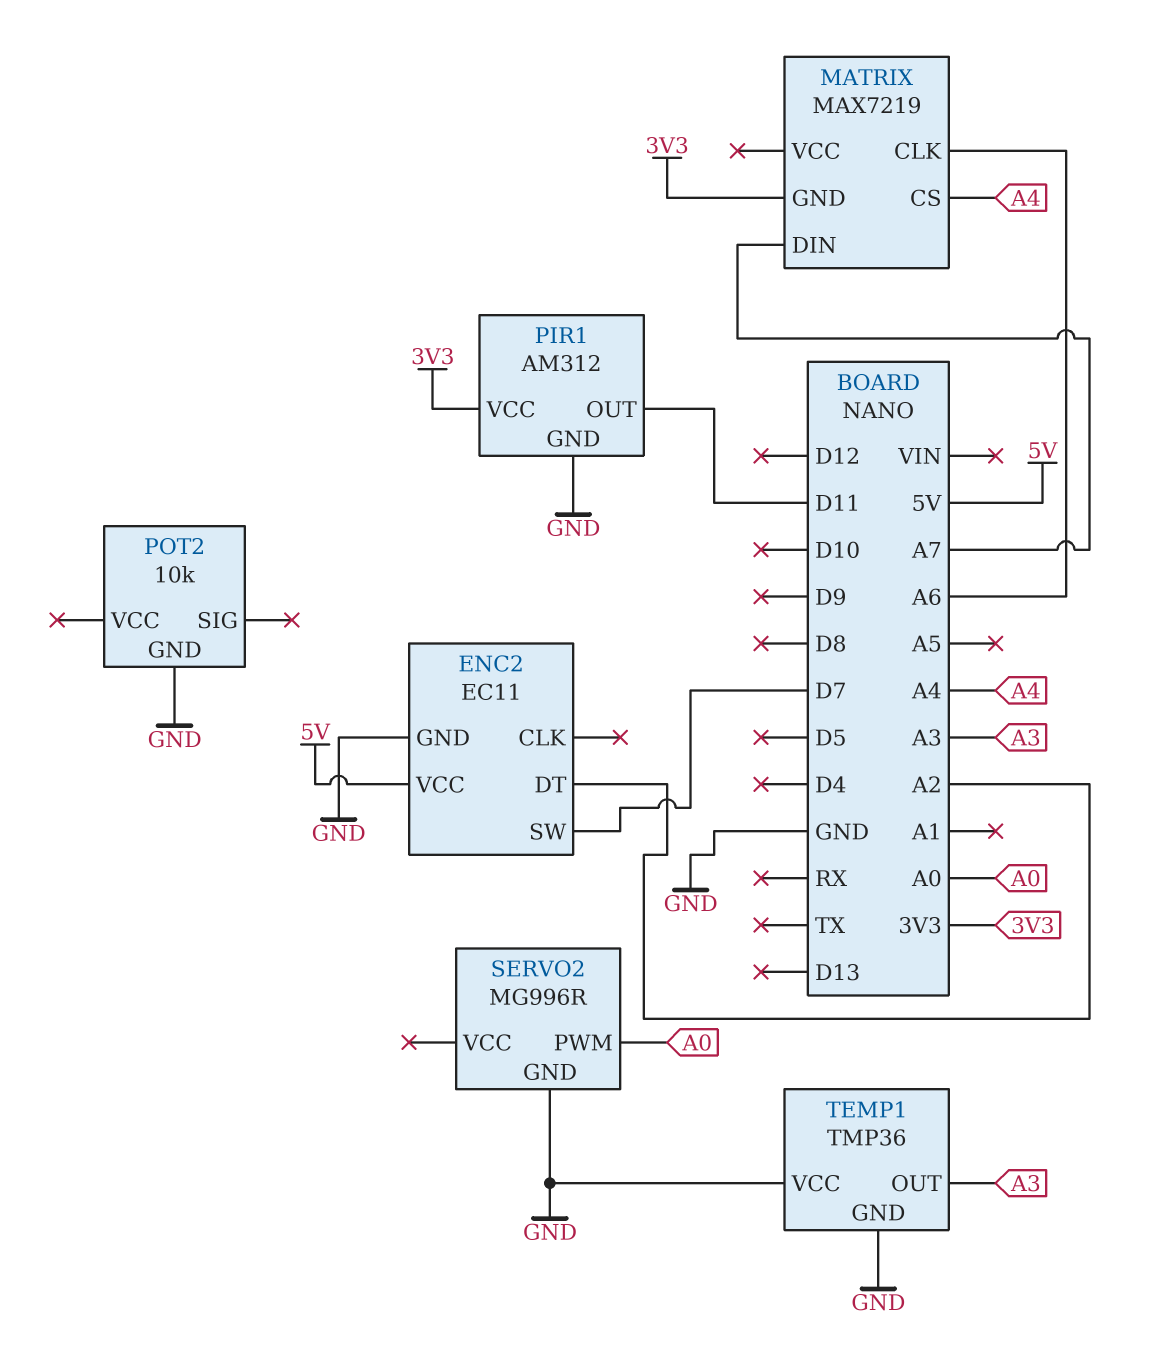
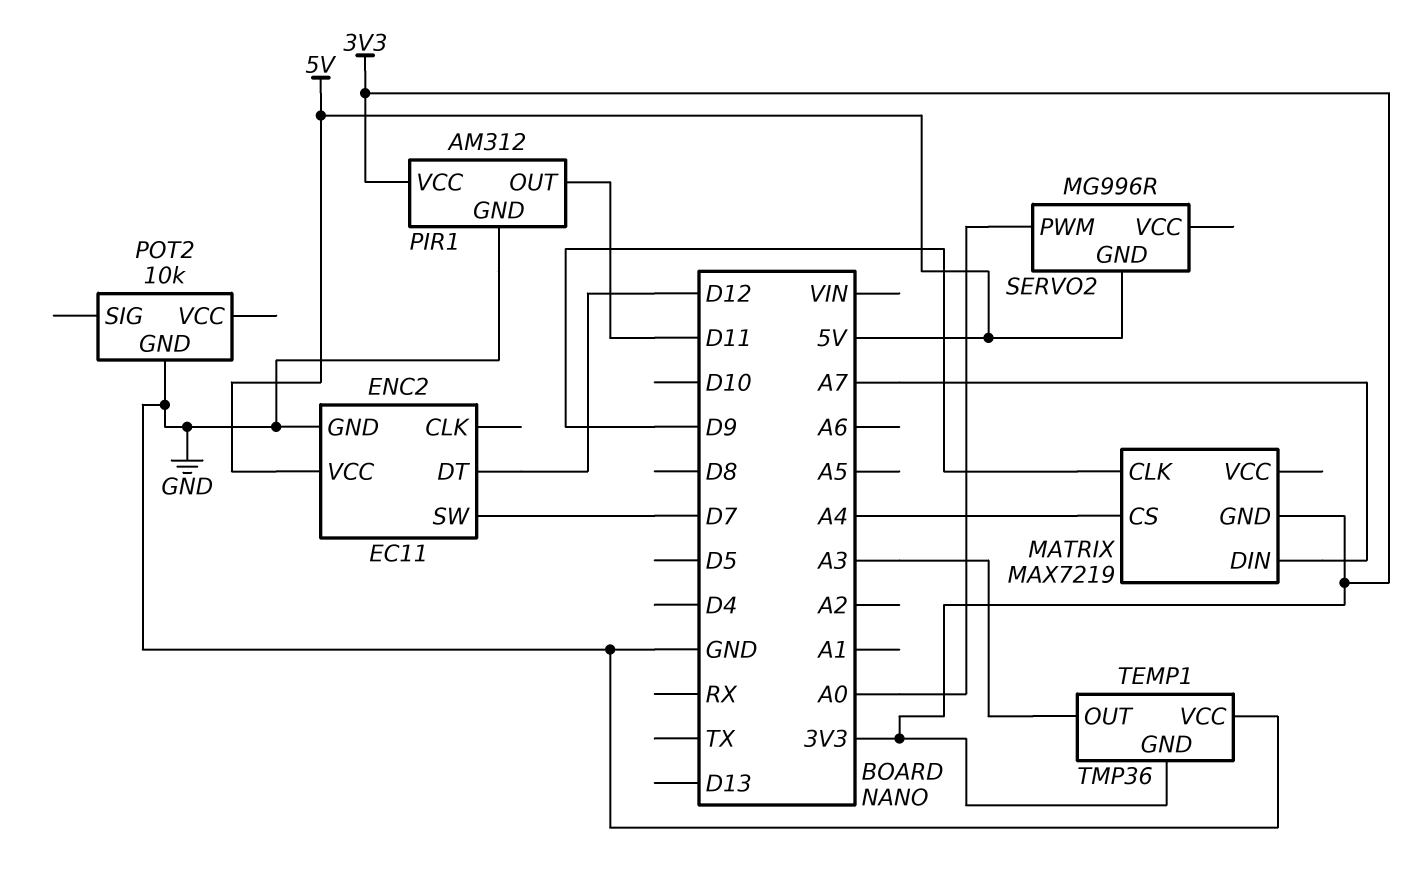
ENC2 pin DT: A2 -> D12
MATRIX pin CLK: A6 -> D9
SERVO2 pin GND: GND -> 5V
TEMP1 pin GND: GND -> 3V3

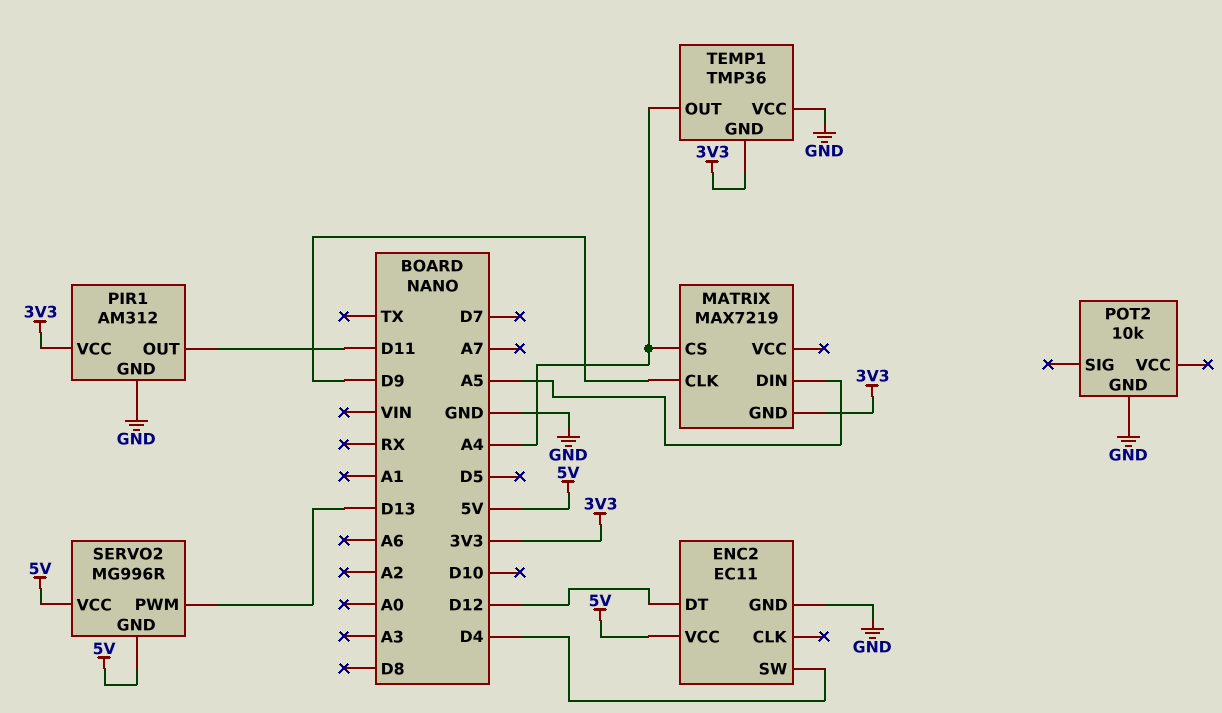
ENC2 pin SW: D7 -> D4
MATRIX pin DIN: A7 -> A5
SERVO2 pin PWM: A0 -> D13
SERVO2 pin VCC: none -> 5V
TEMP1 pin OUT: A3 -> A4

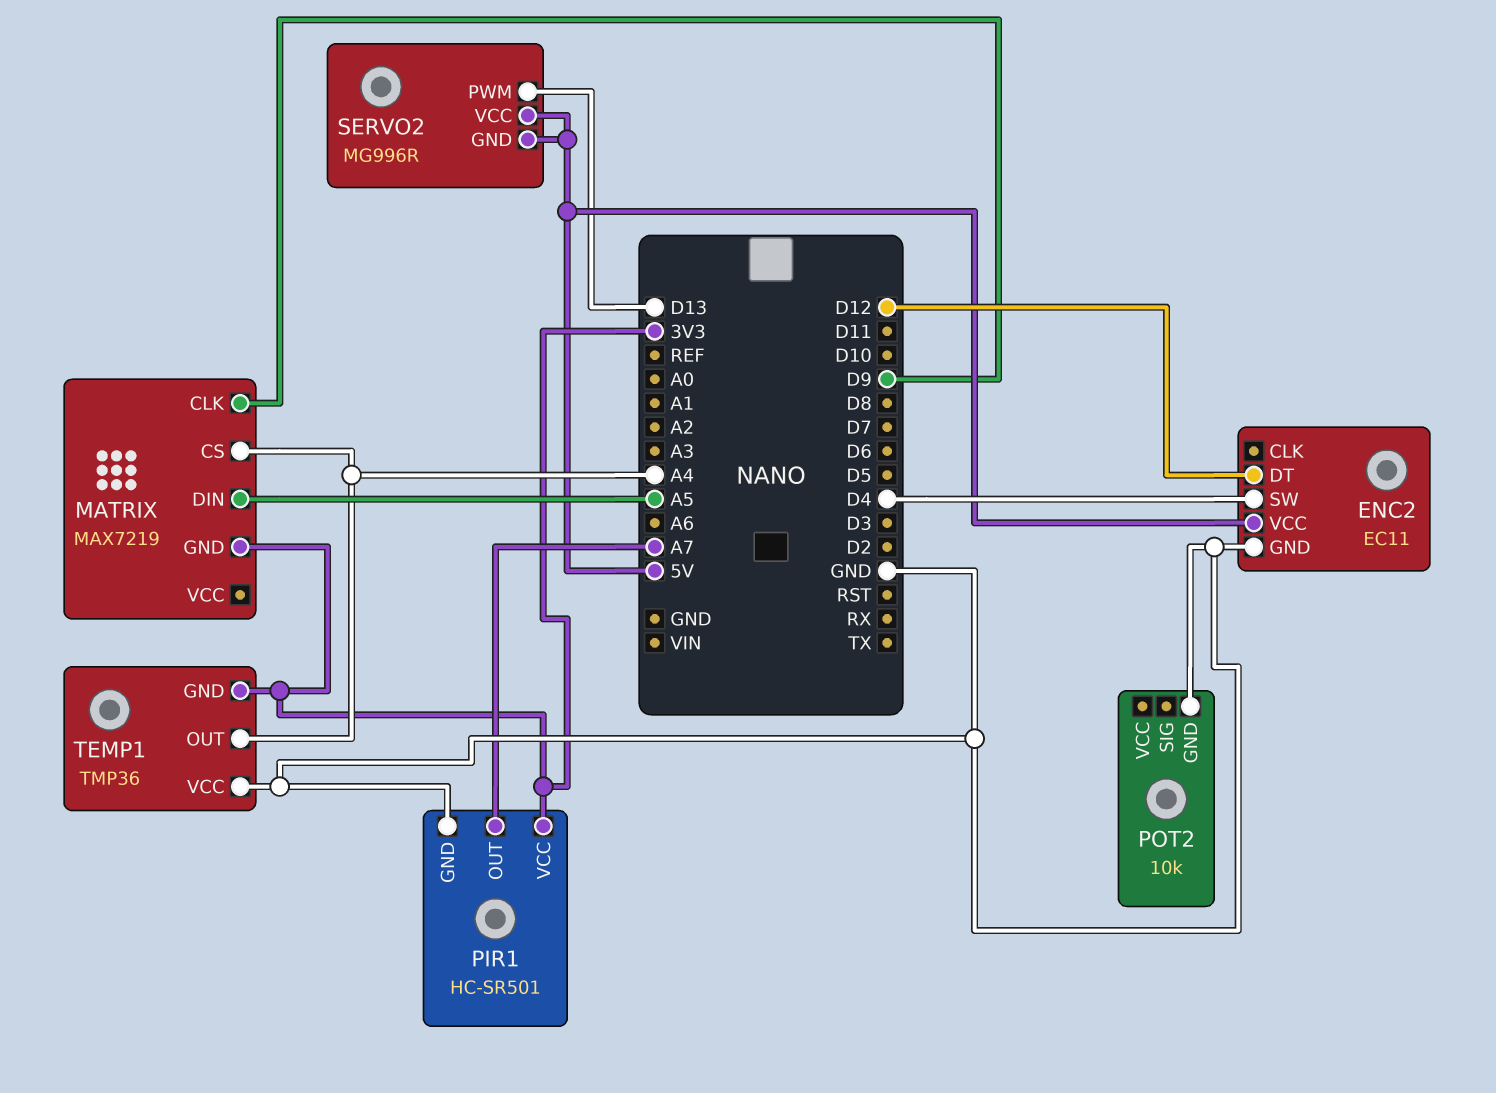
PIR1: AM312 -> HC-SR501
PIR1 pin OUT: D11 -> A7

